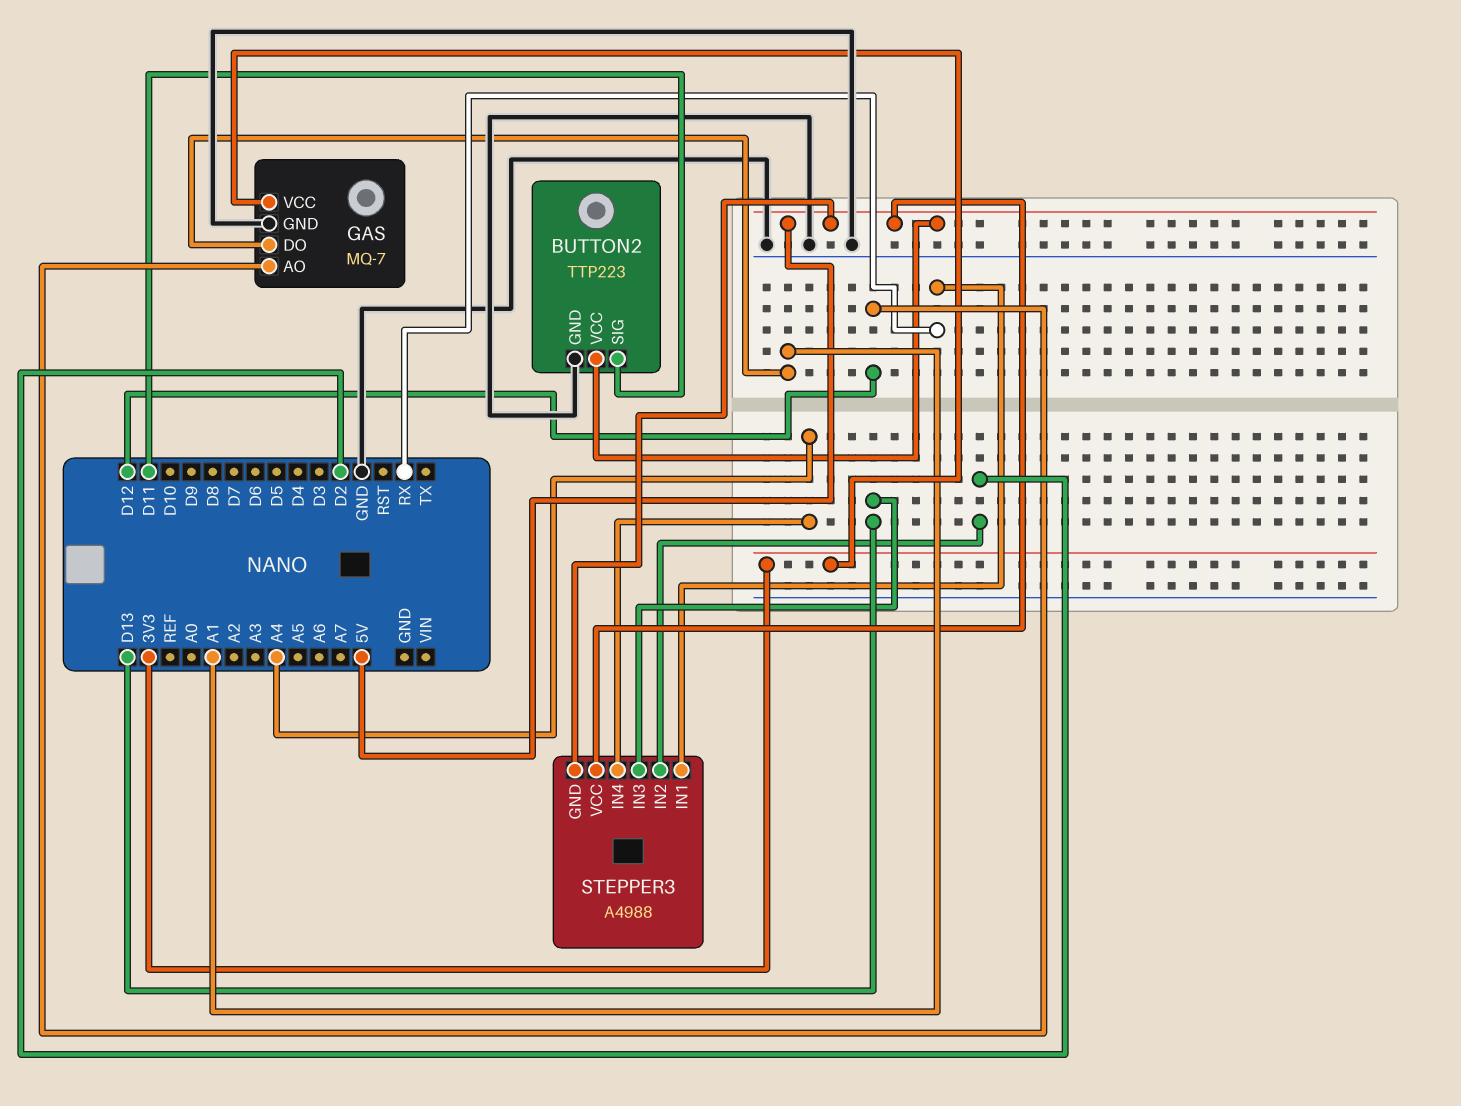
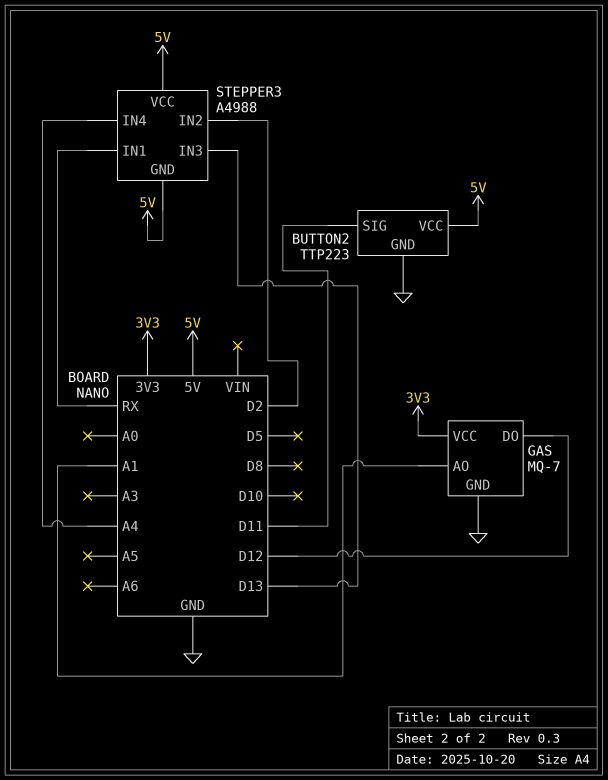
GAS pin AO: D12 -> A1
GAS pin DO: A1 -> D12

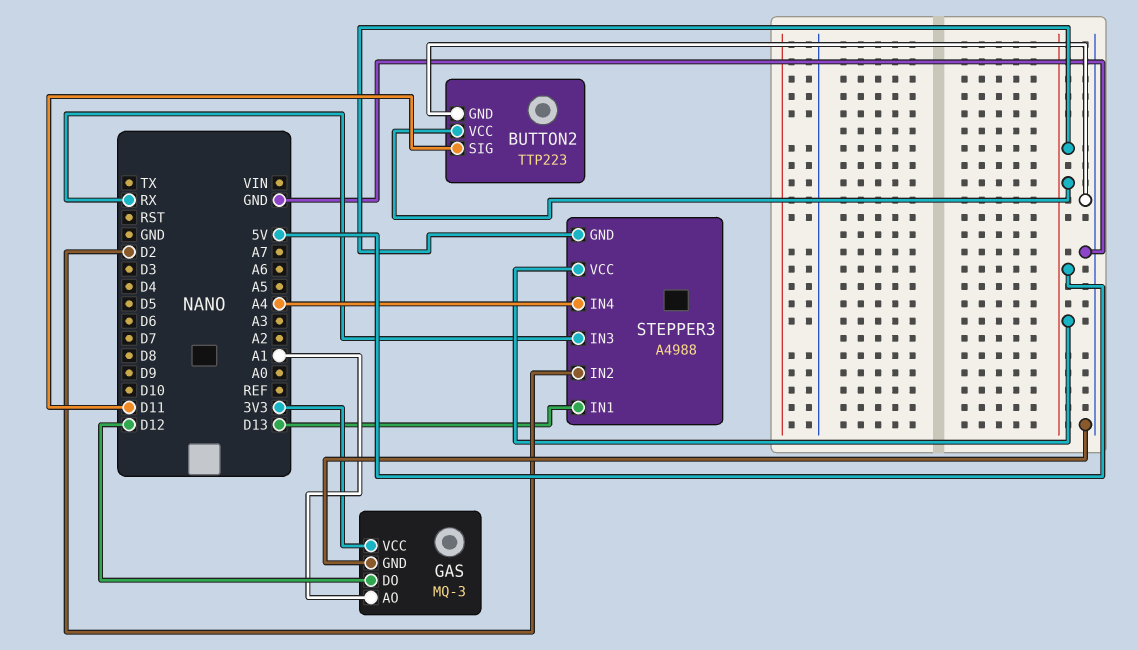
GAS: MQ-7 -> MQ-3
STEPPER3 pin IN1: RX -> D13
STEPPER3 pin IN3: D13 -> RX

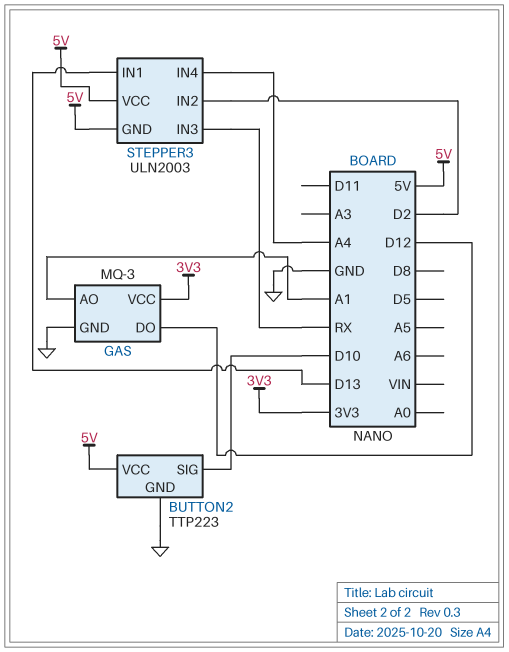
BUTTON2 pin SIG: D11 -> D10
STEPPER3: A4988 -> ULN2003

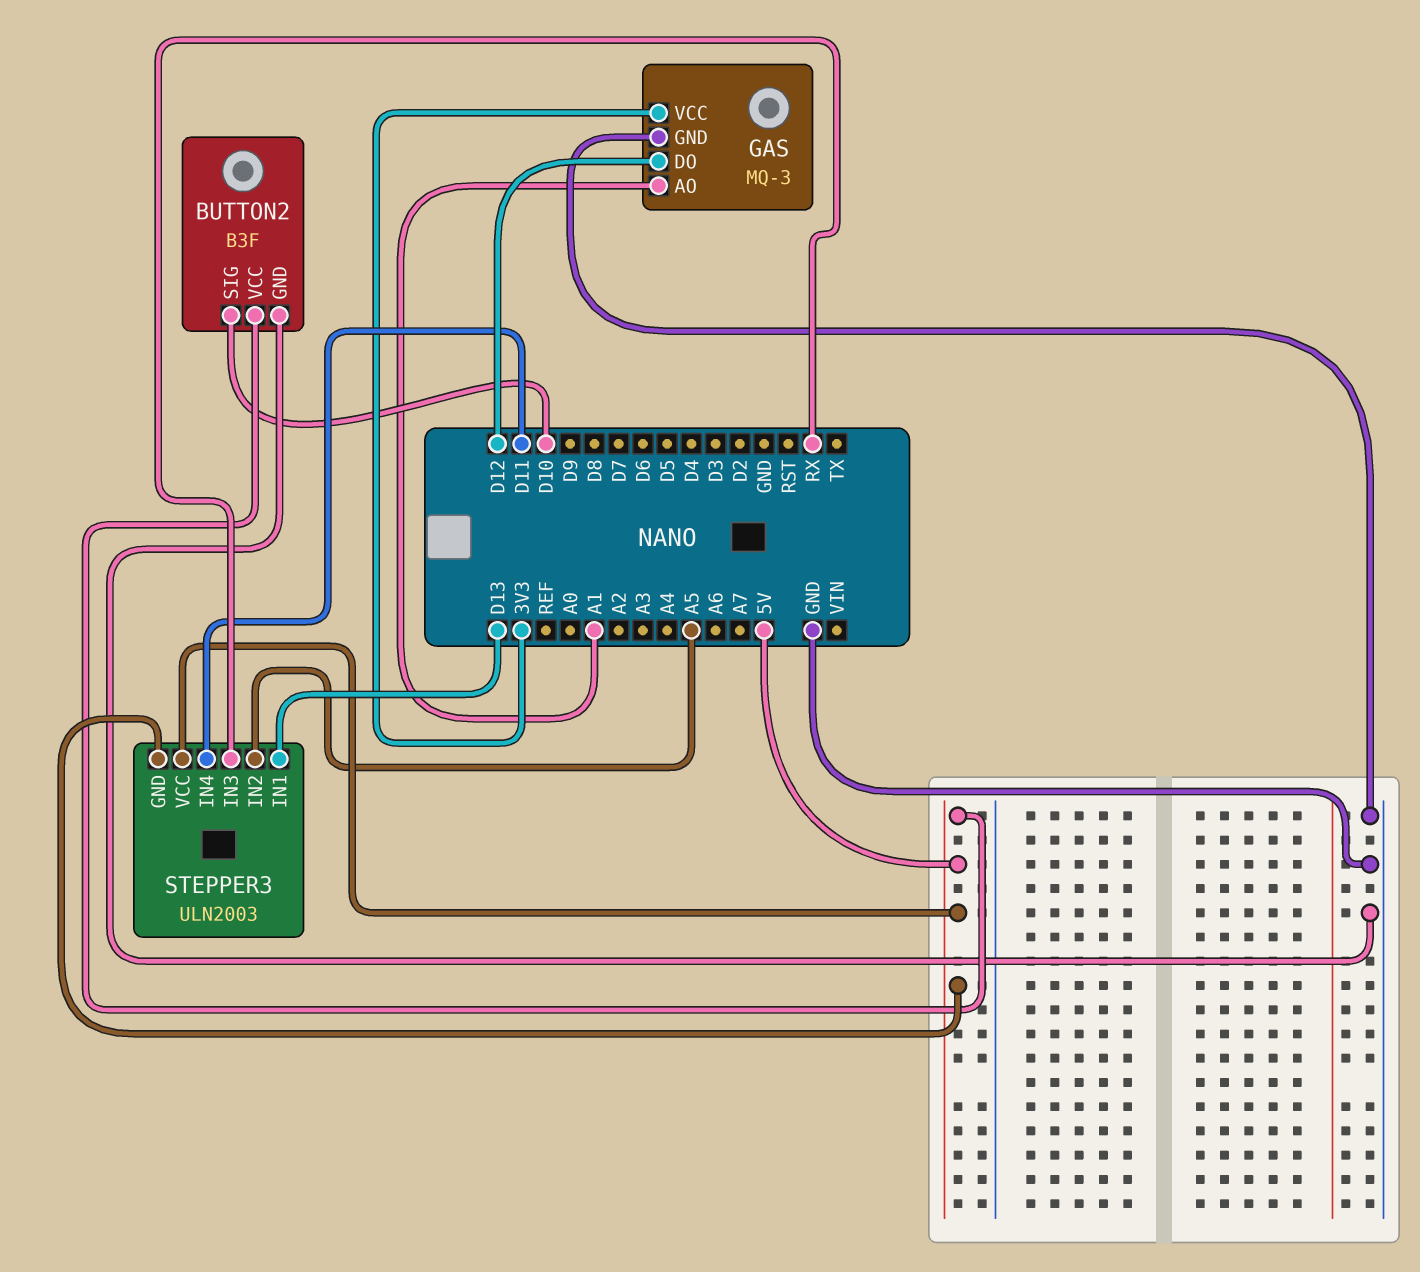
BUTTON2: TTP223 -> B3F
STEPPER3 pin IN2: D2 -> A5
STEPPER3 pin IN4: A4 -> D11

